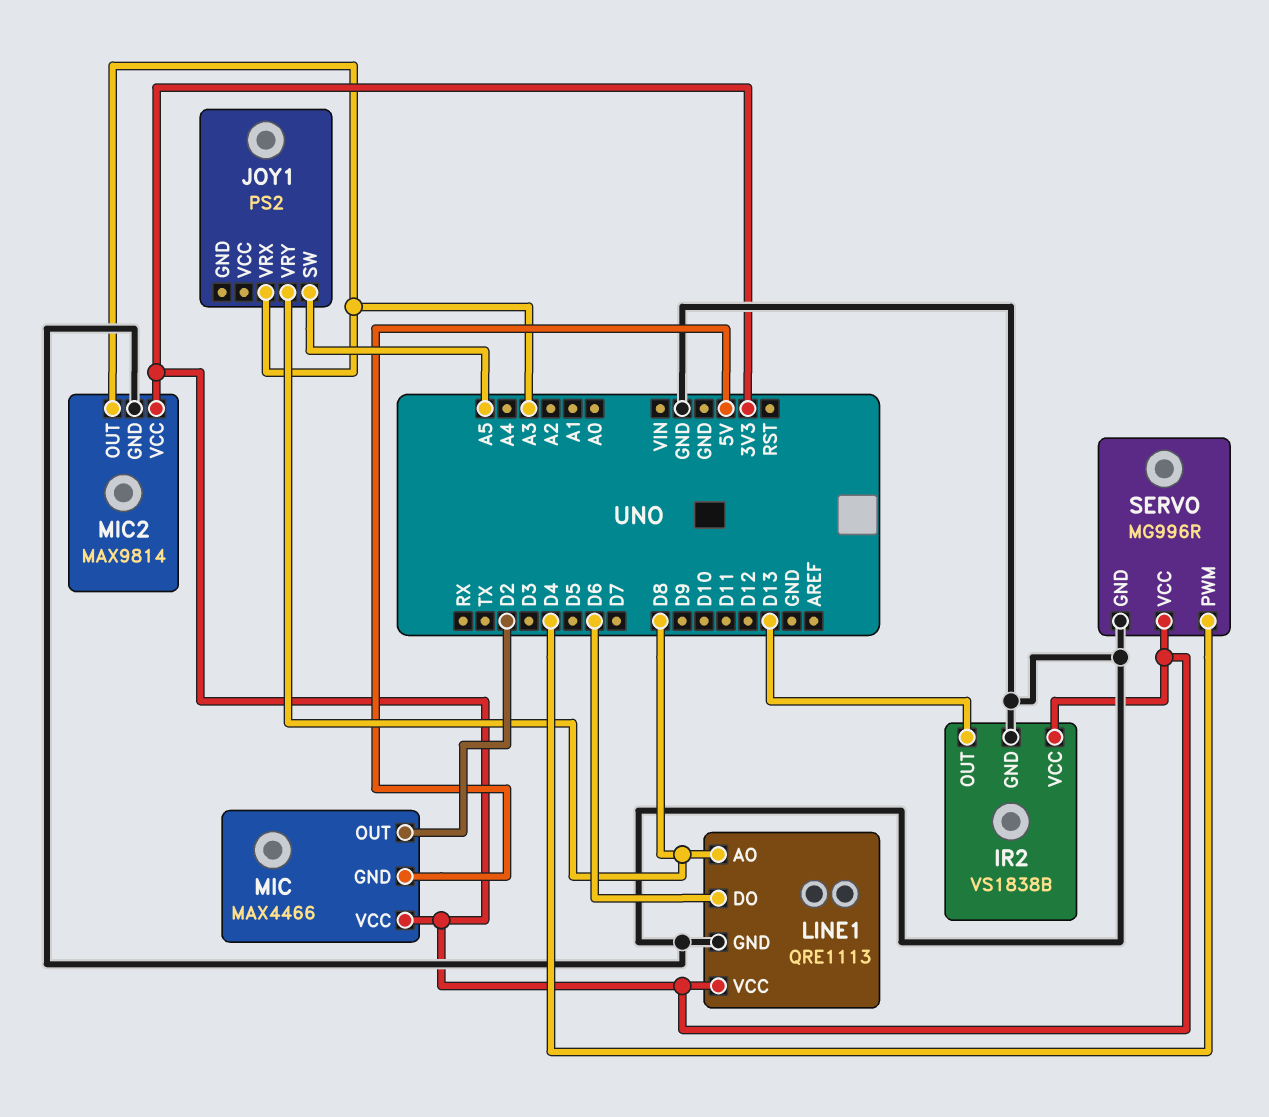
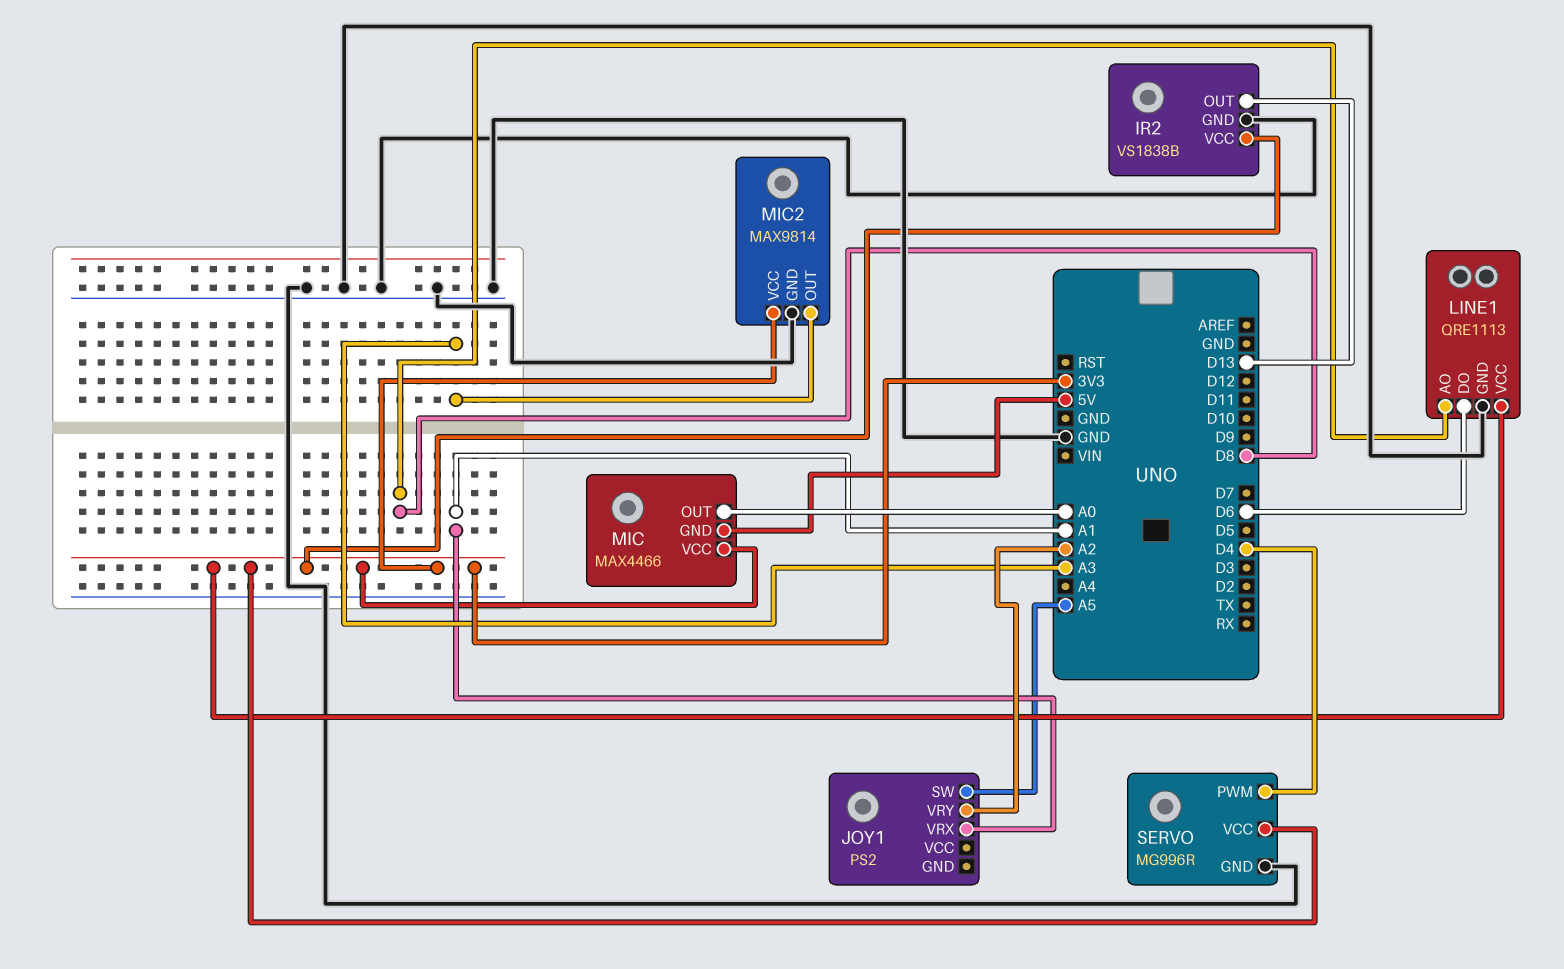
JOY1 pin VRX: A3 -> A1
JOY1 pin VRY: D8 -> A2
MIC pin OUT: D2 -> A0

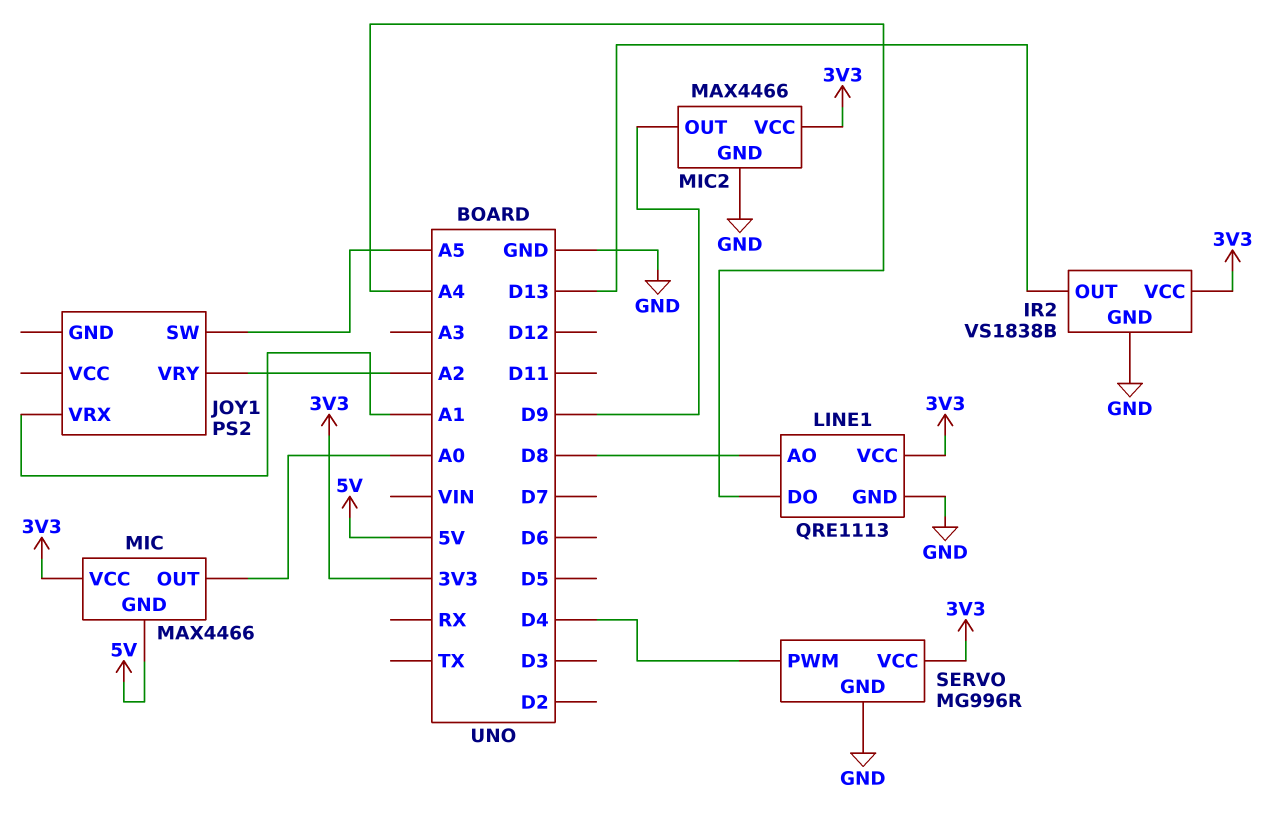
LINE1 pin DO: D6 -> A4
MIC2: MAX9814 -> MAX4466
MIC2 pin OUT: A3 -> D9

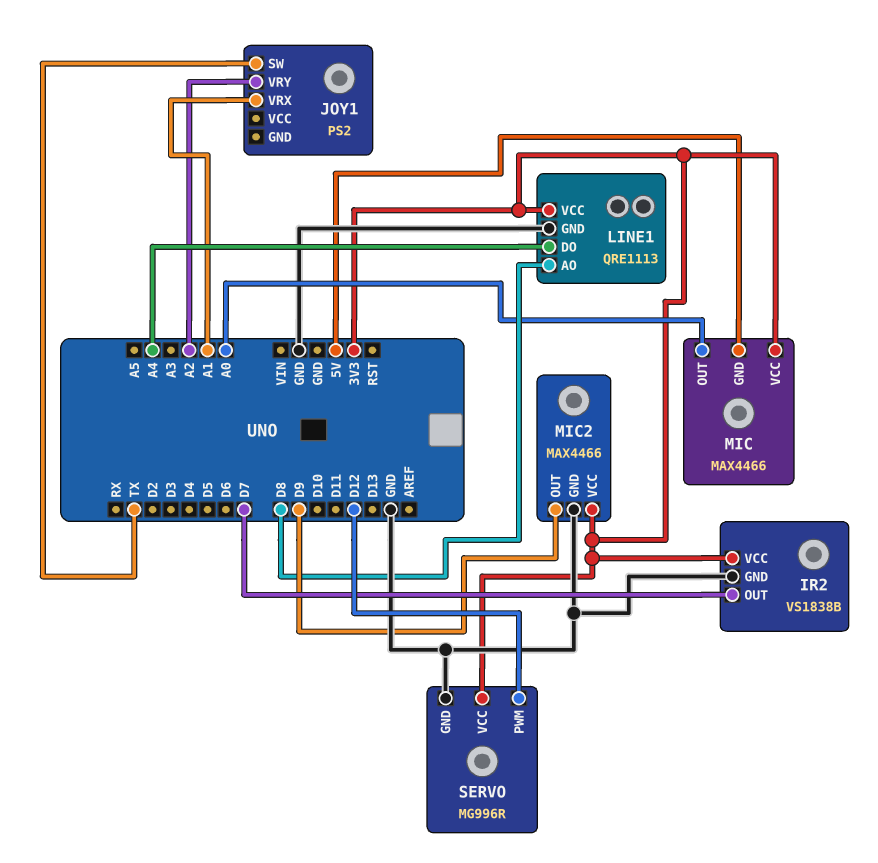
IR2 pin OUT: D13 -> D7
JOY1 pin SW: A5 -> TX
SERVO pin PWM: D4 -> D12

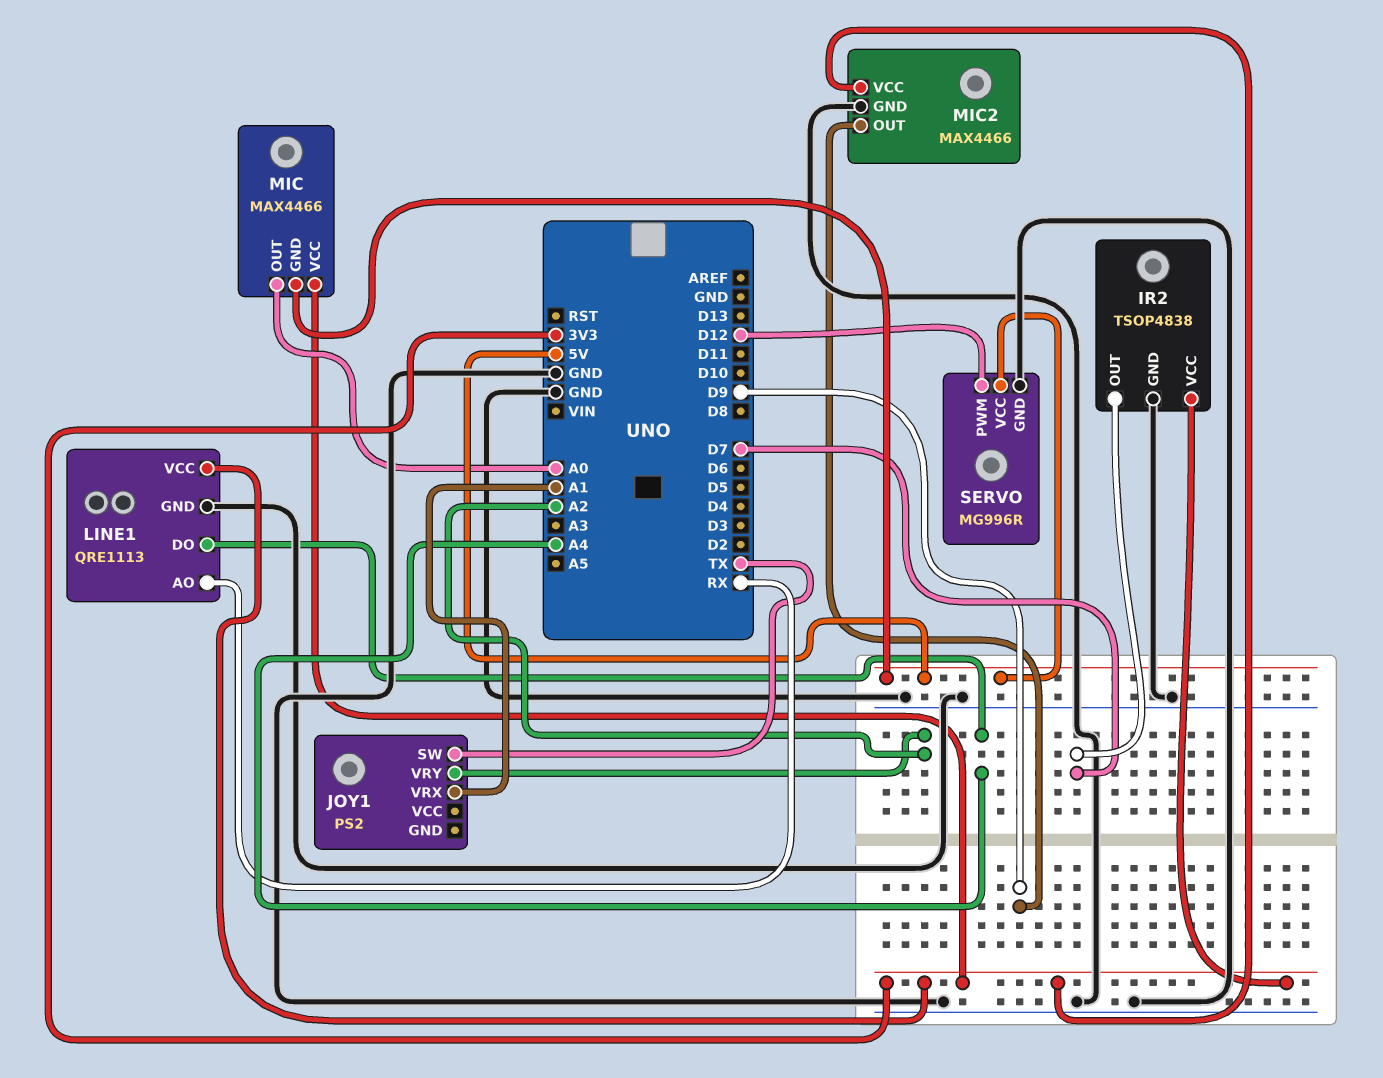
IR2: VS1838B -> TSOP4838
LINE1 pin AO: D8 -> RX
SERVO pin VCC: 3V3 -> 5V

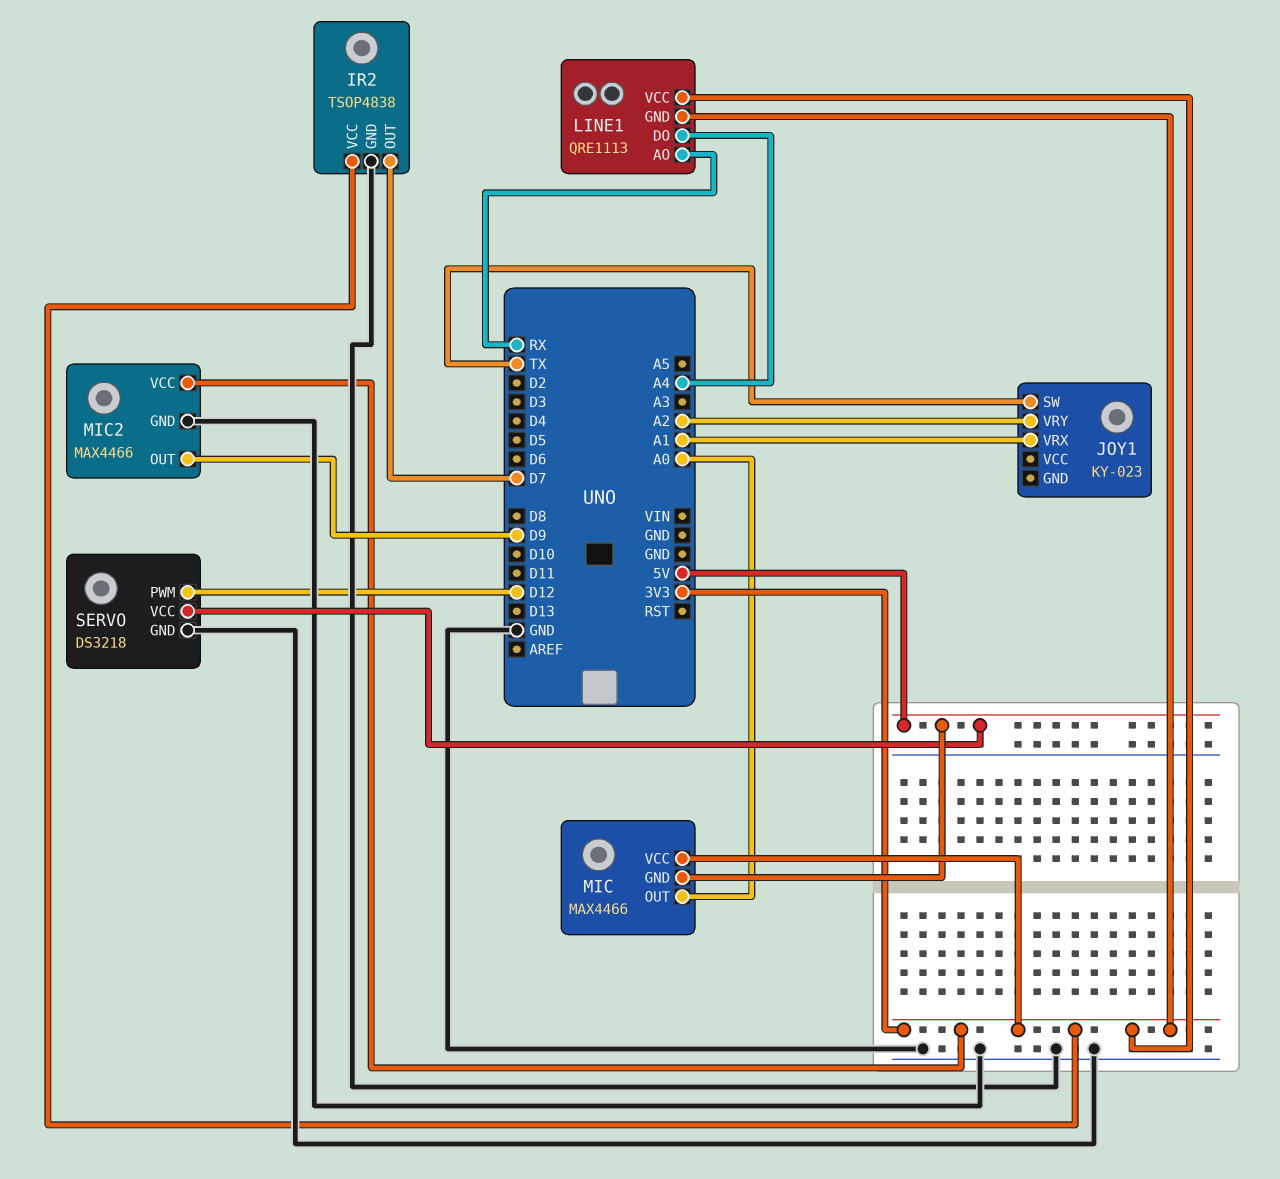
JOY1: PS2 -> KY-023
LINE1 pin GND: GND -> 3V3
SERVO: MG996R -> DS3218

